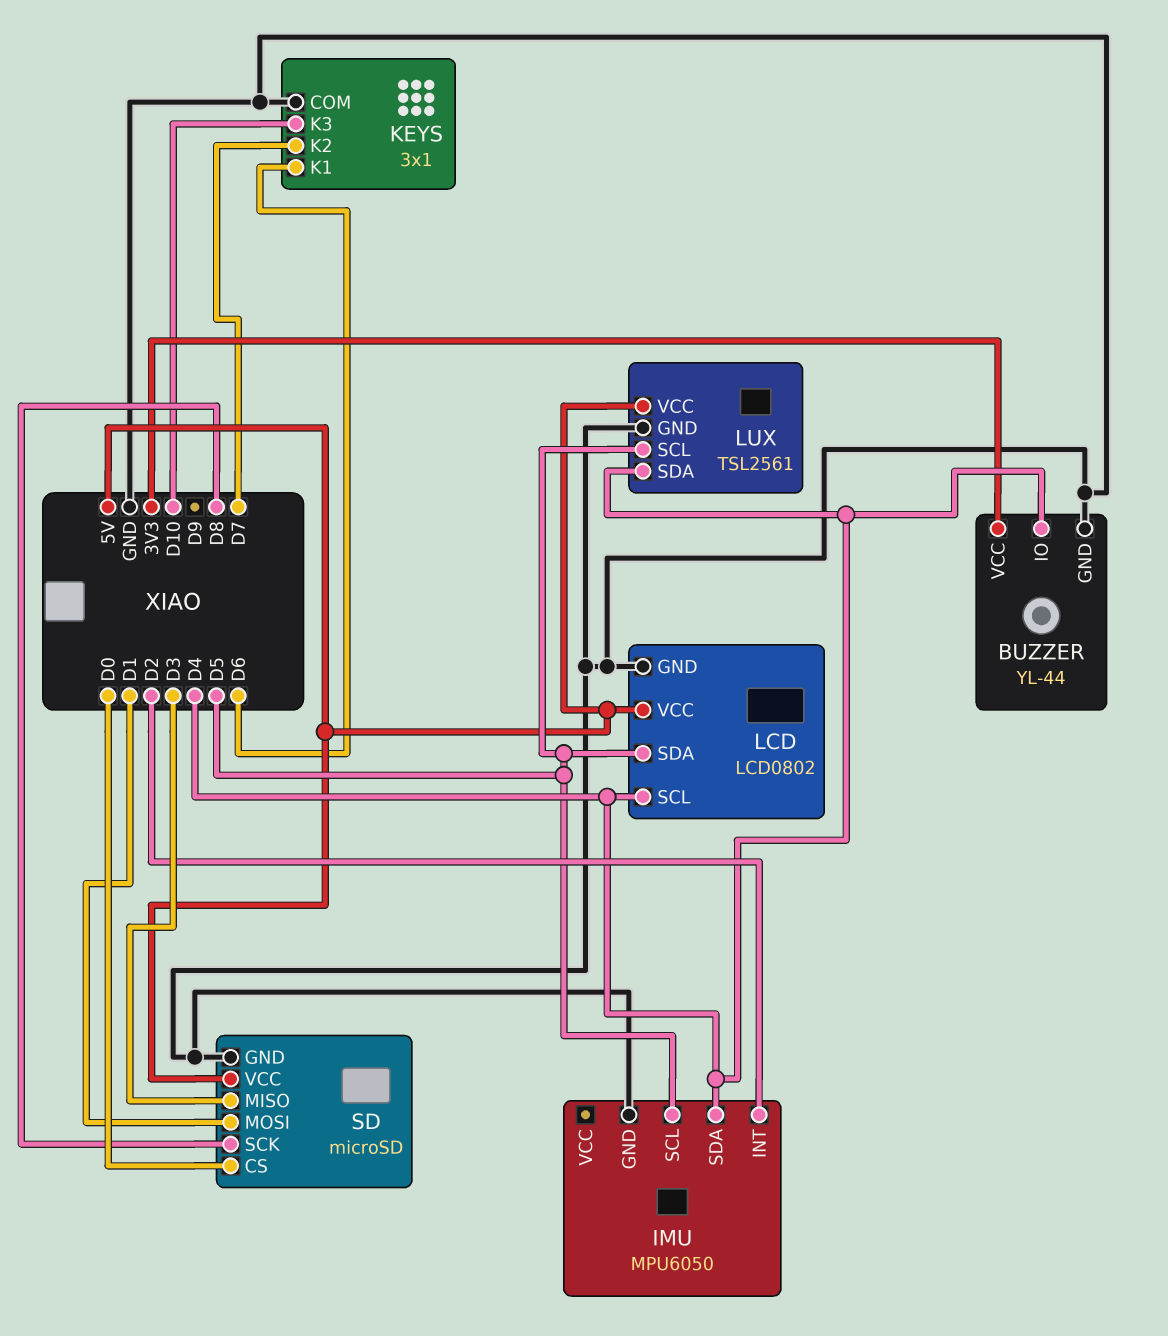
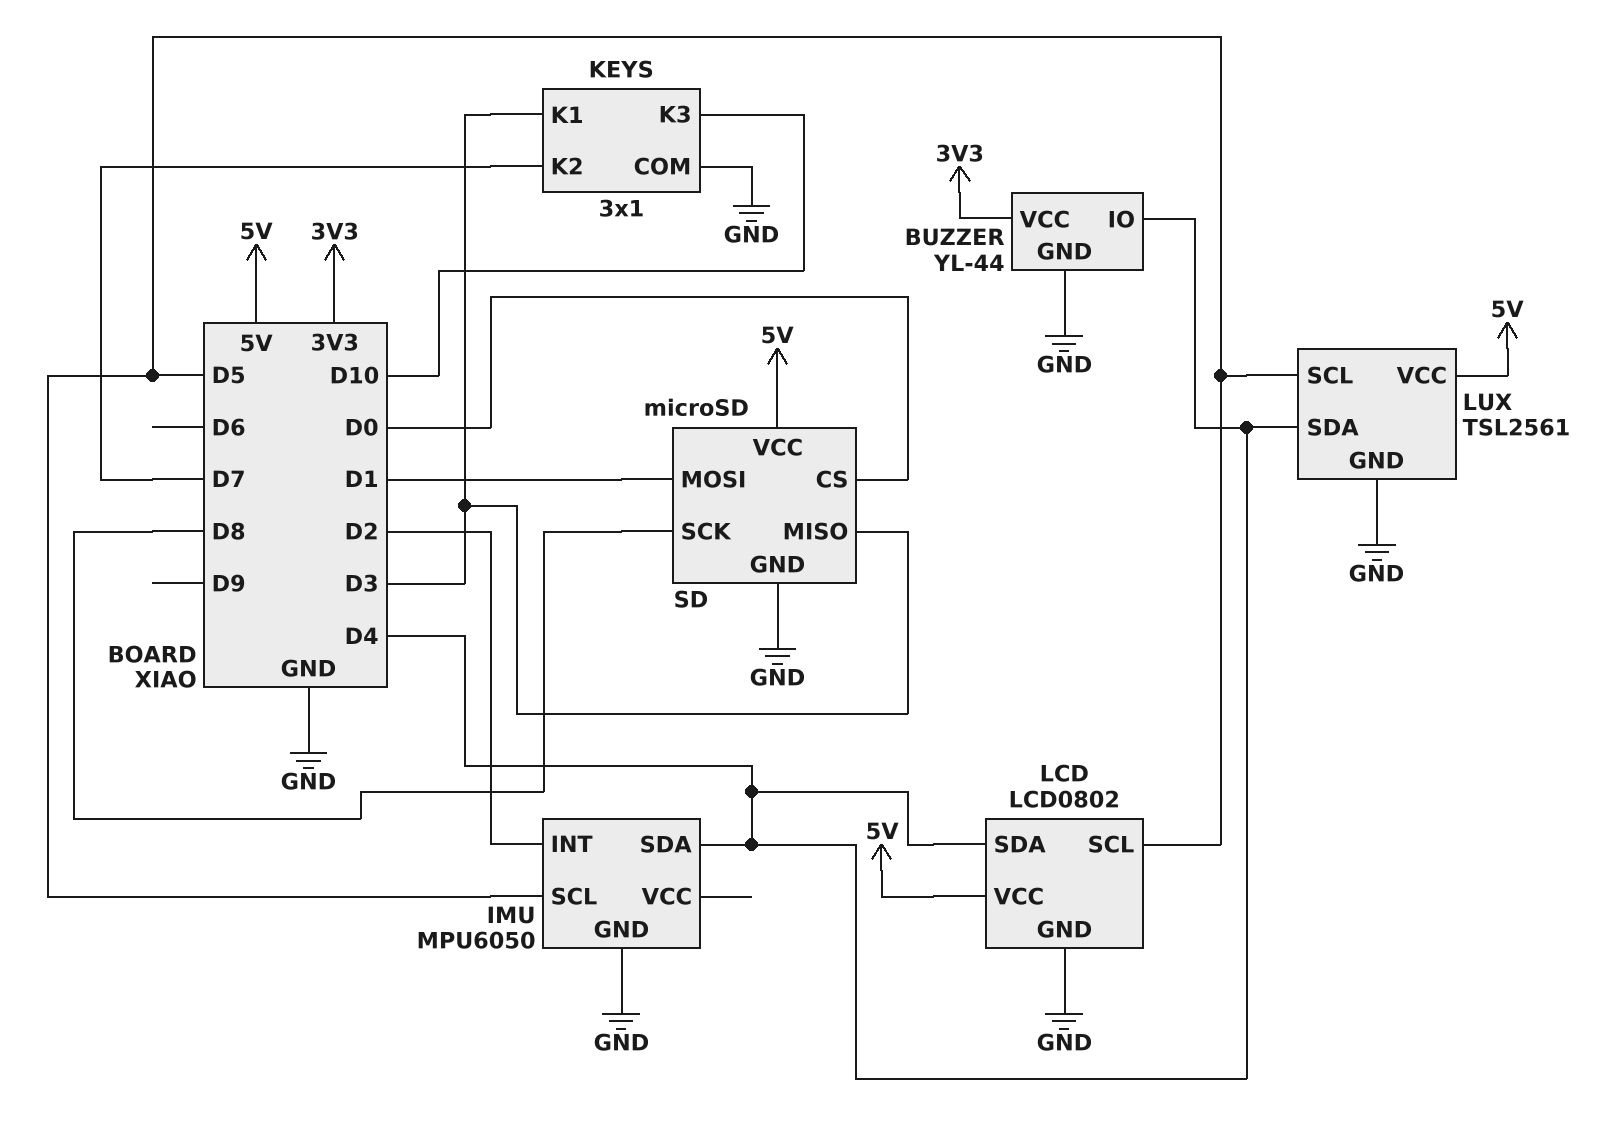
KEYS pin K1: D6 -> D3
LCD pin SCL: D4 -> D5
LCD pin SDA: D5 -> D4

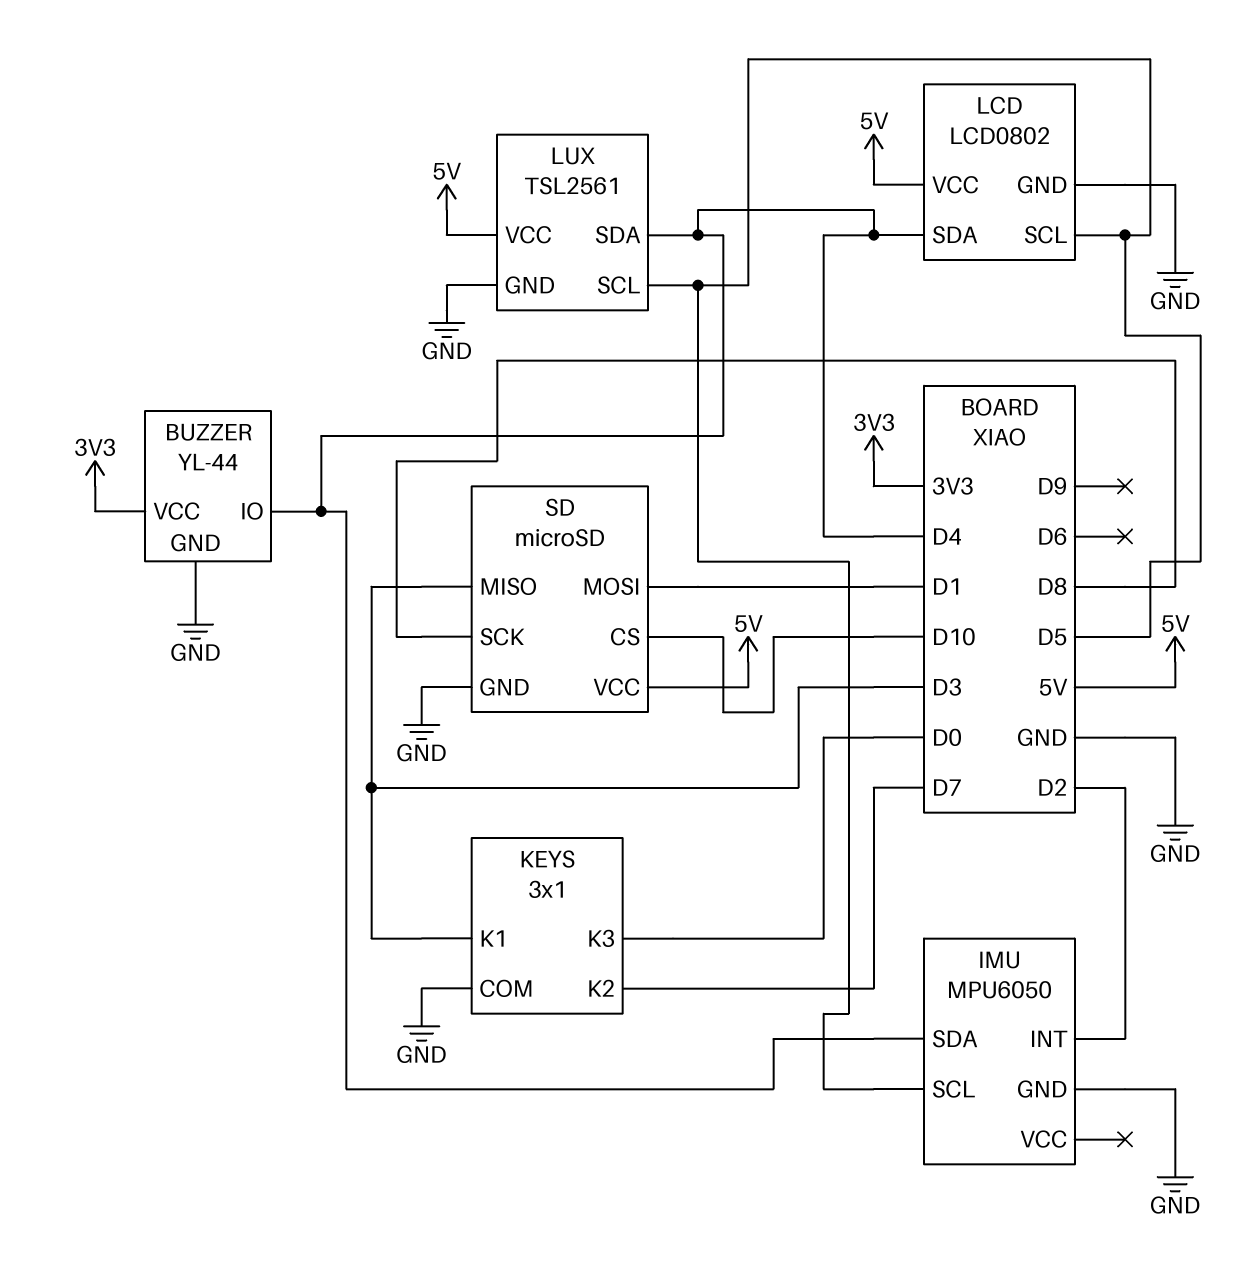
KEYS pin K3: D10 -> D0
SD pin CS: D0 -> D10

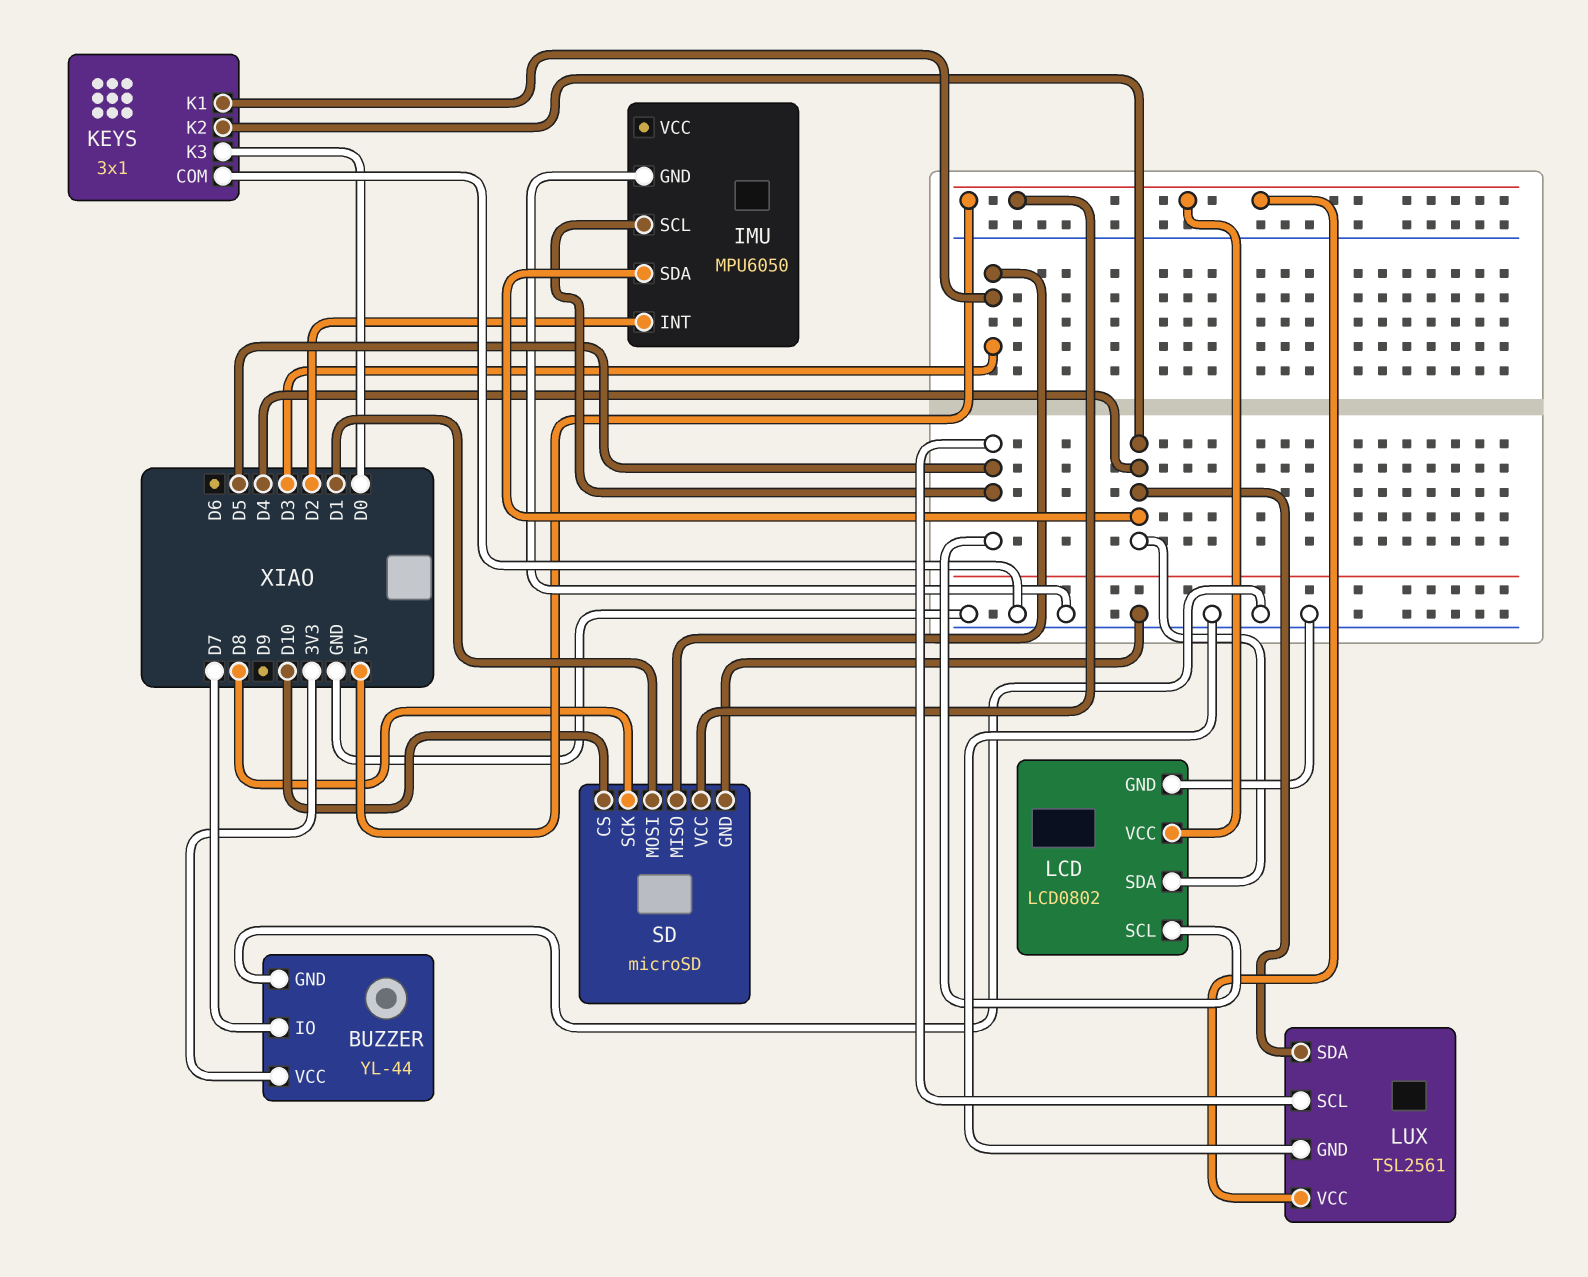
BUZZER pin IO: D4 -> D7
KEYS pin K2: D7 -> D4

